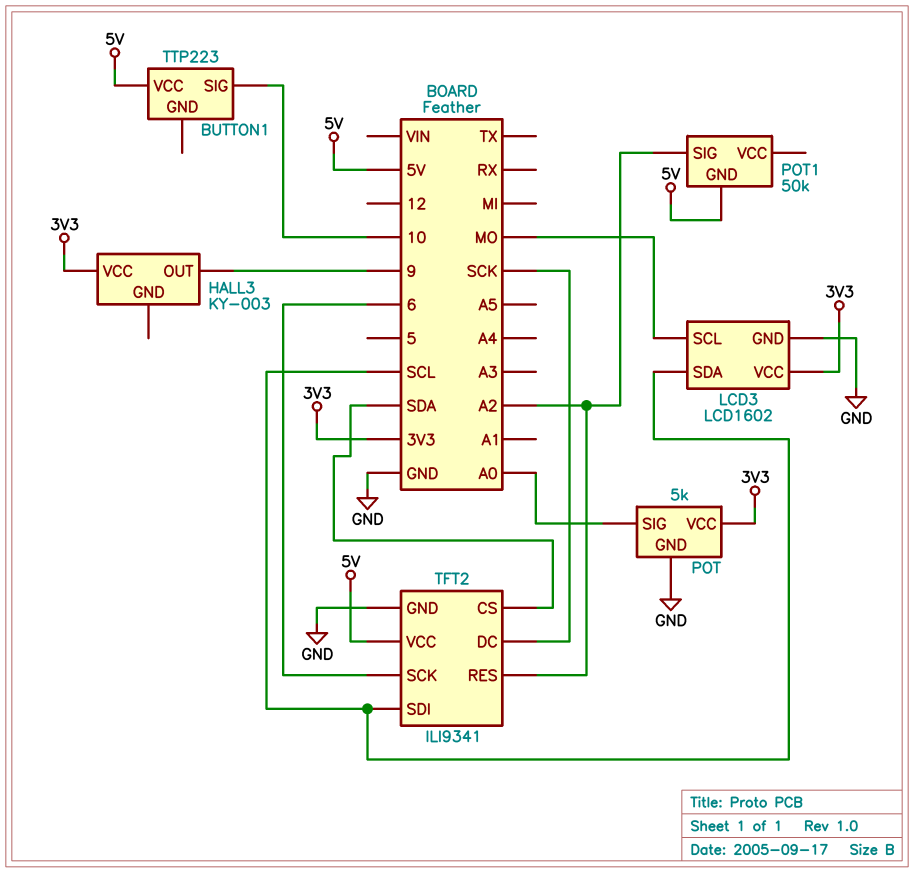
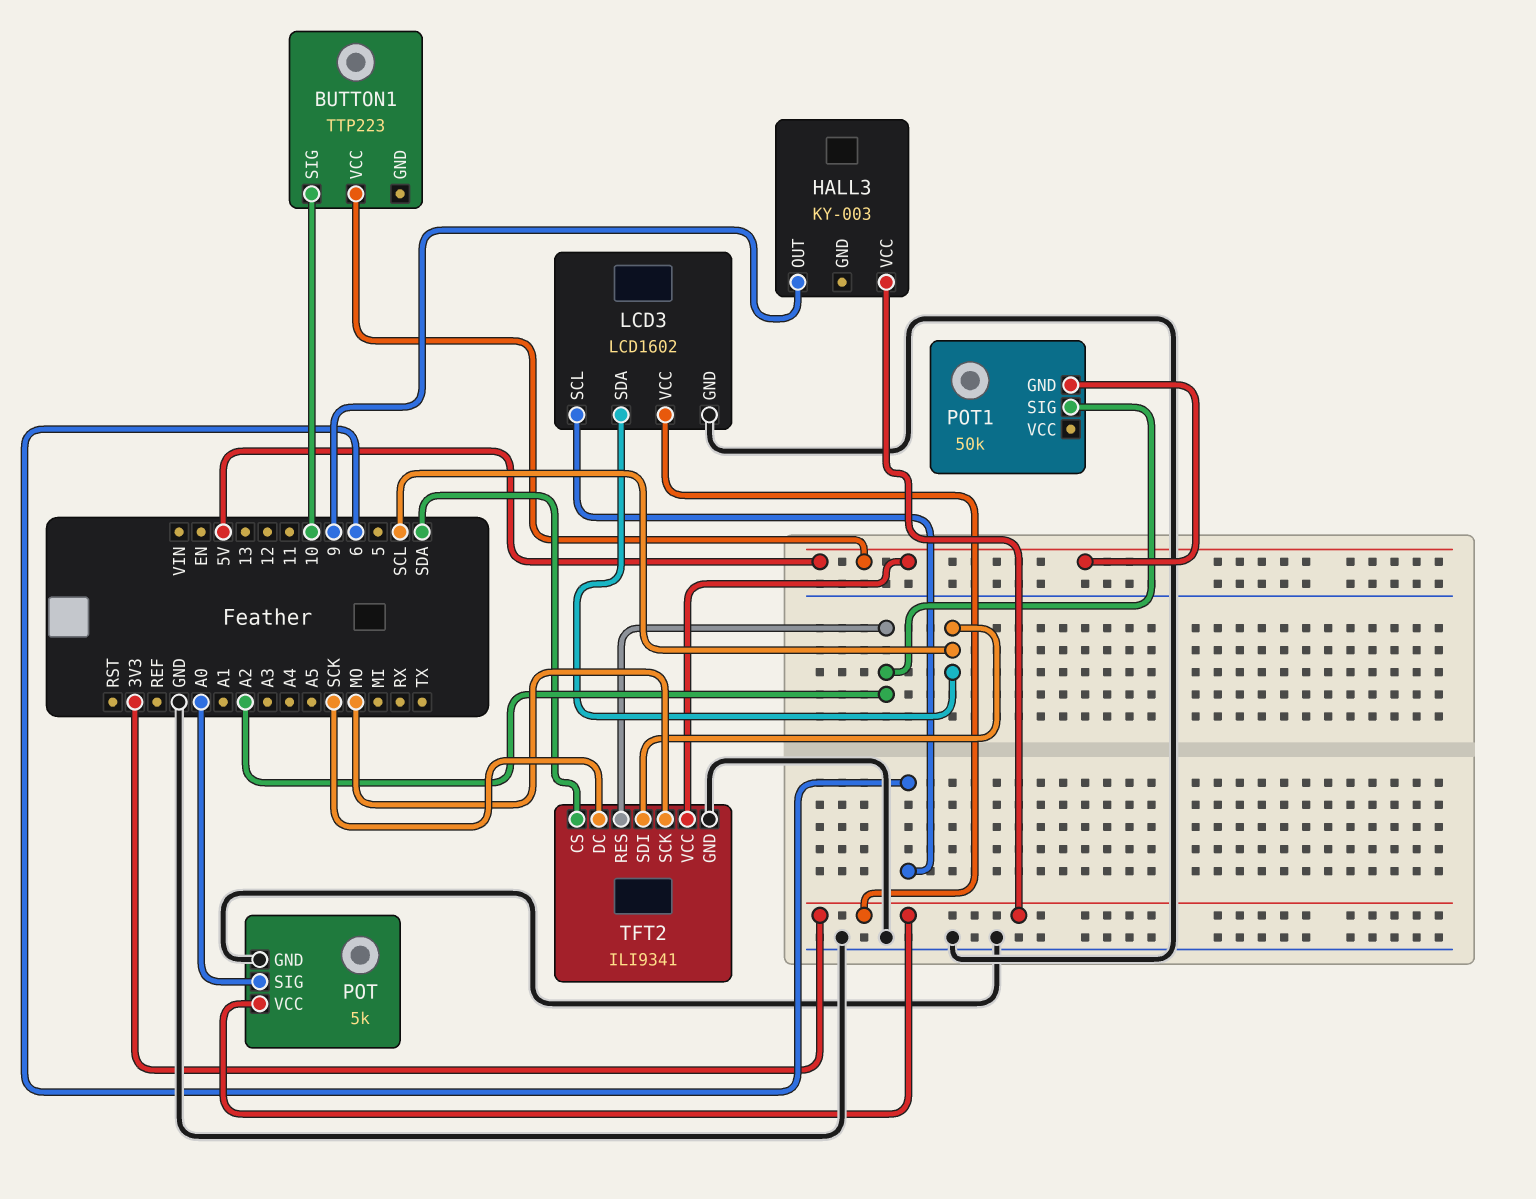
LCD3 pin SCL: MO -> 6
TFT2 pin SCK: 6 -> MO

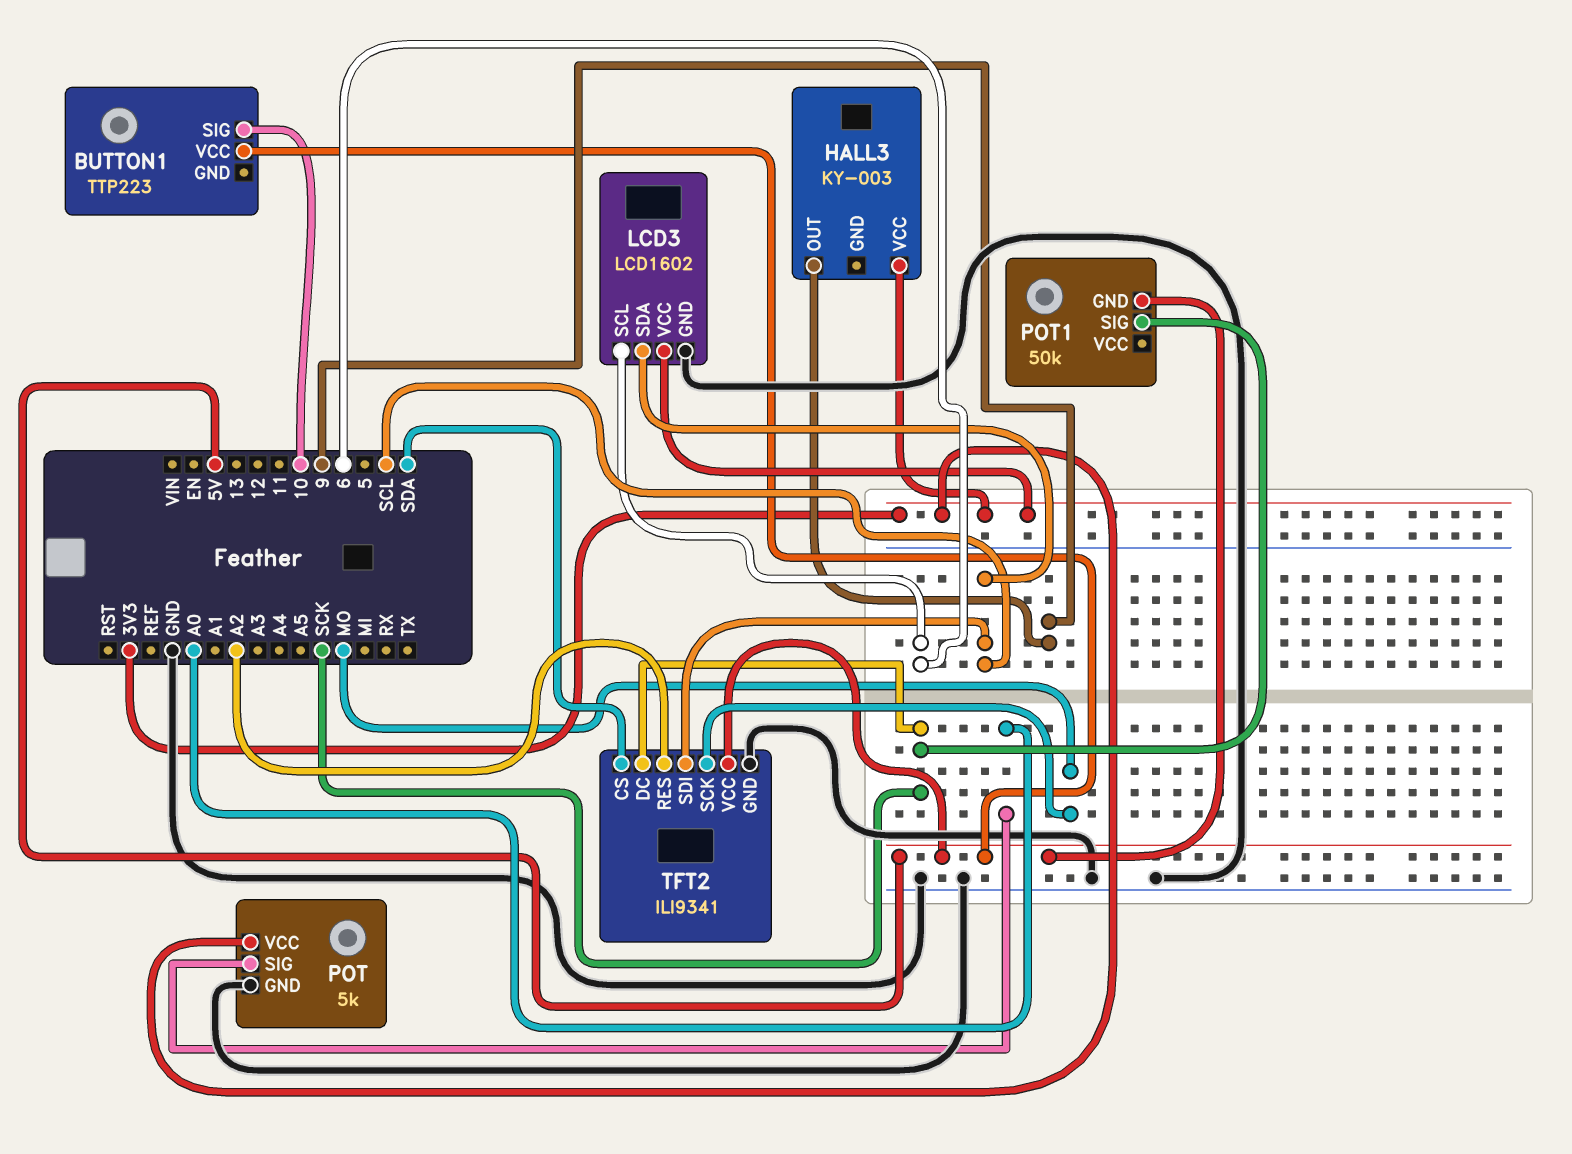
POT1 pin SIG: A2 -> SCK

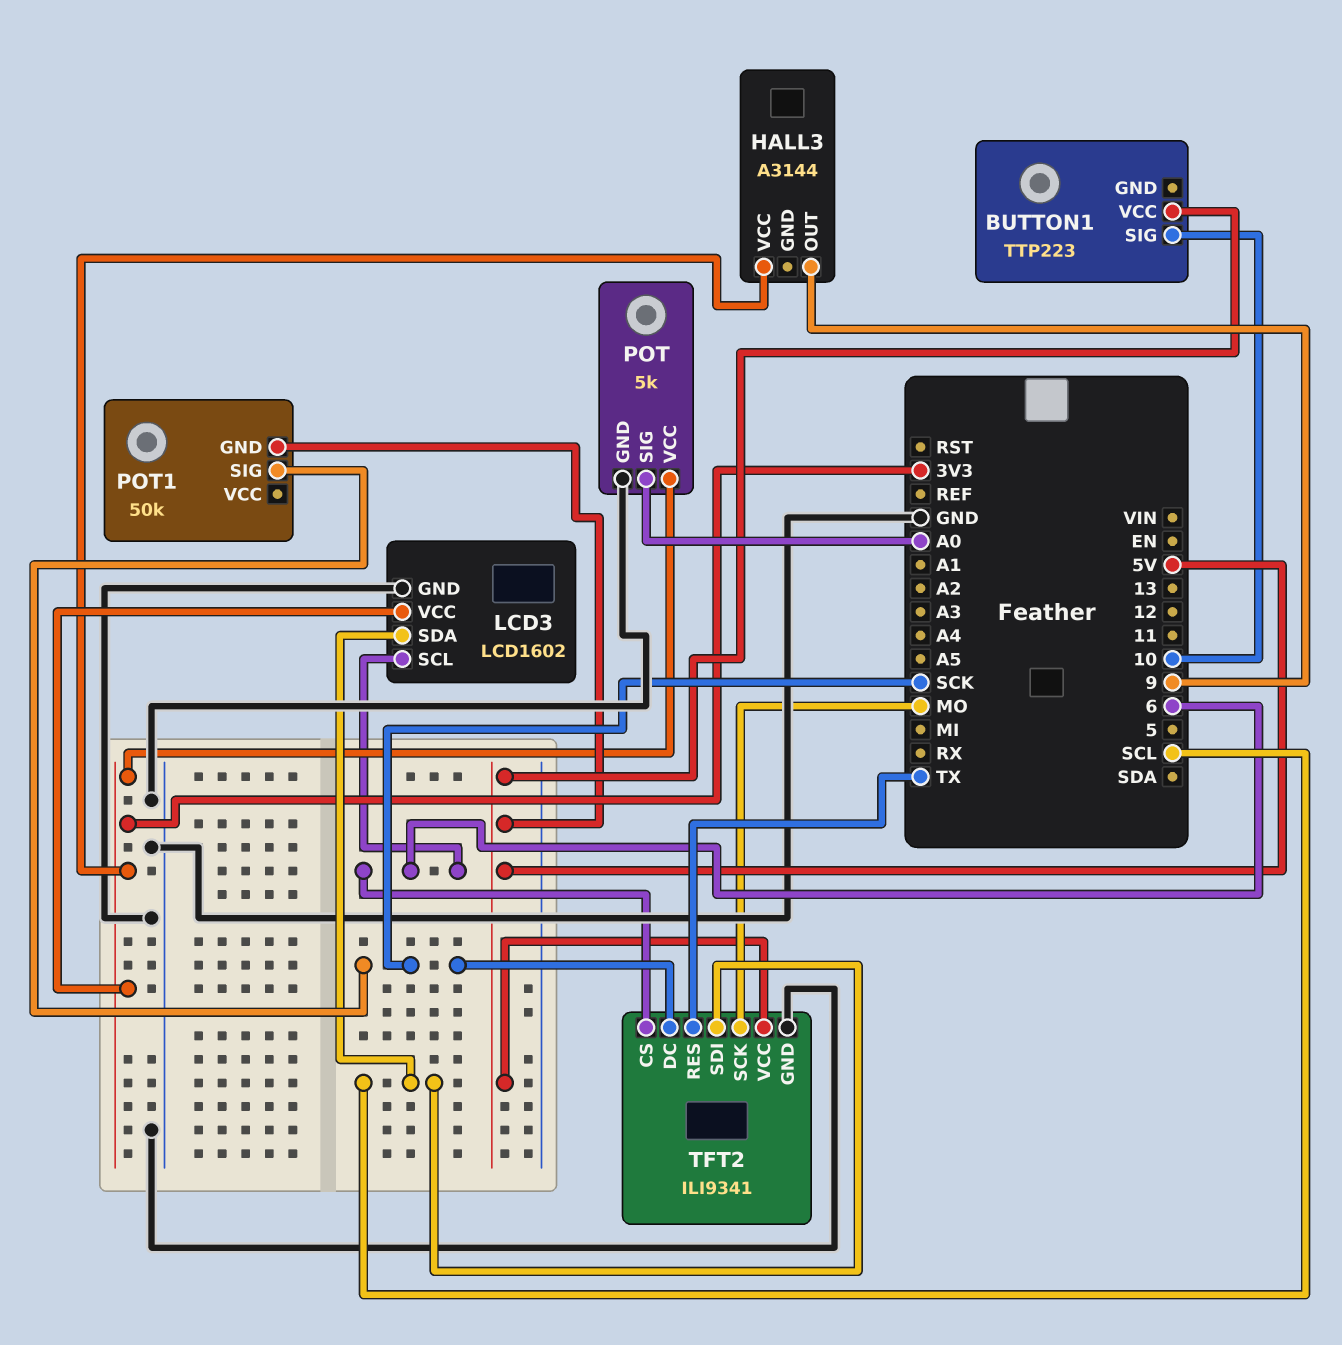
HALL3: KY-003 -> A3144
TFT2 pin CS: SDA -> 6
TFT2 pin RES: A2 -> TX

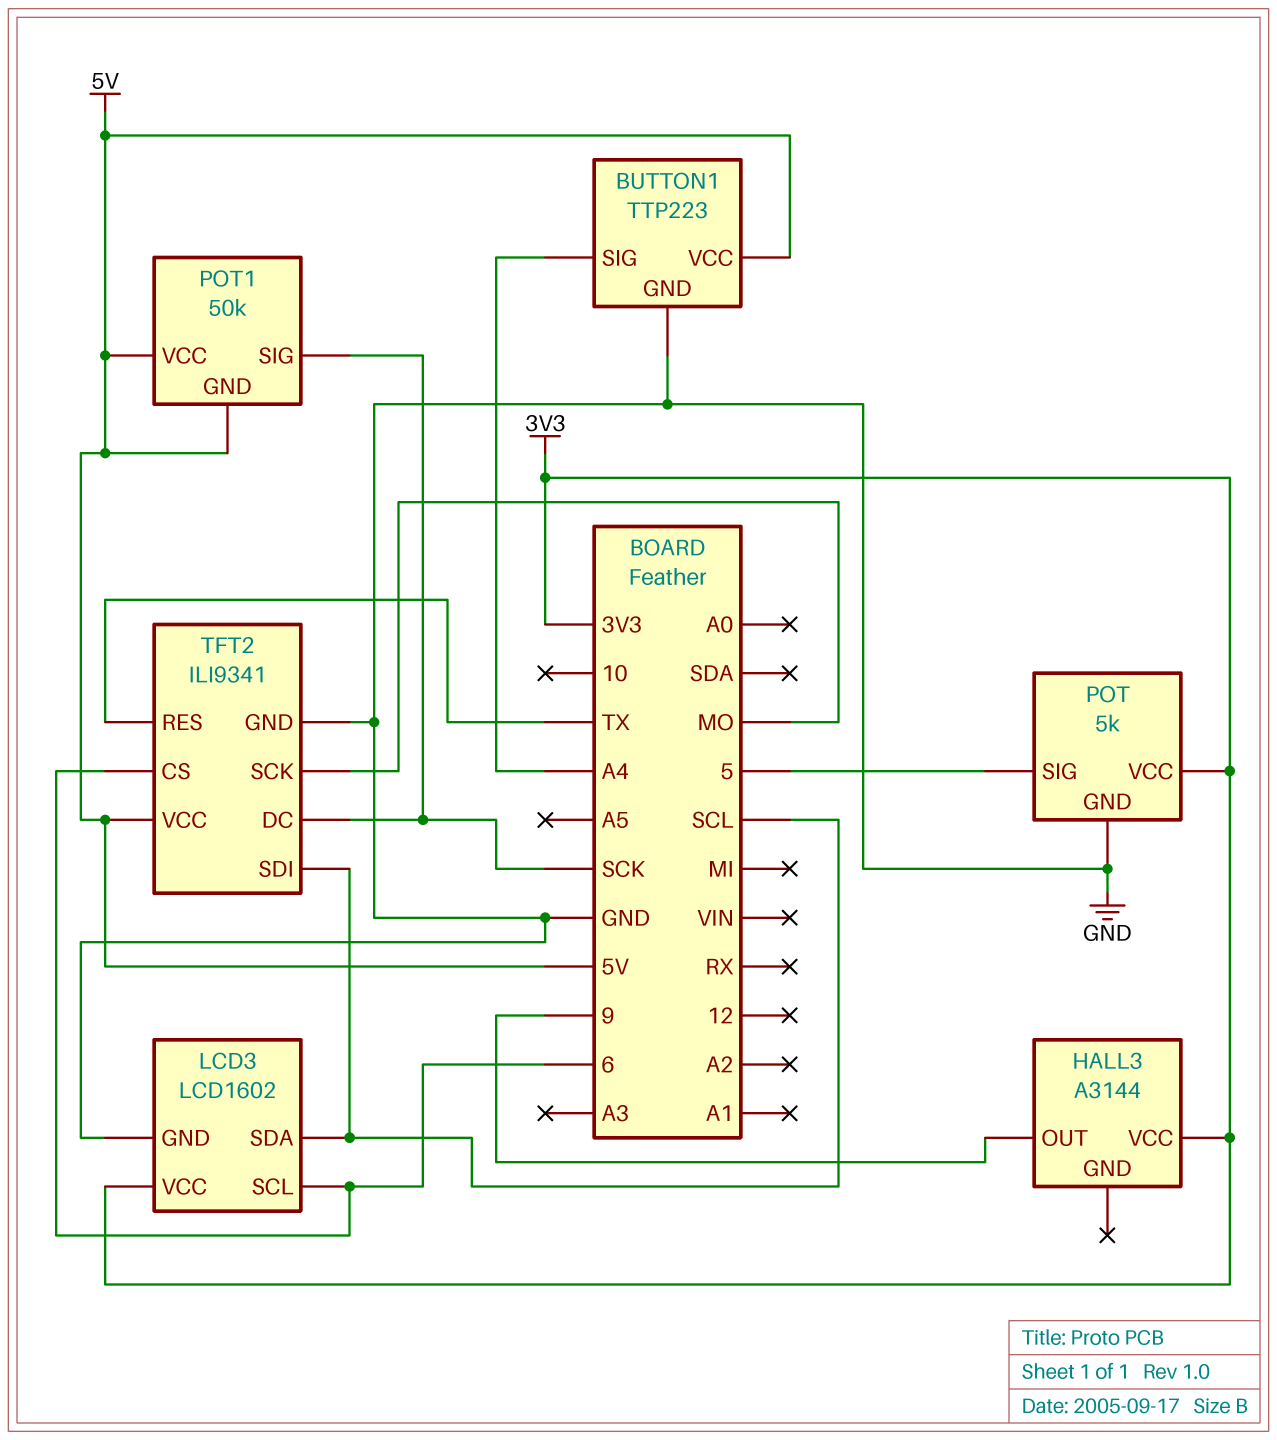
BUTTON1 pin GND: none -> GND
BUTTON1 pin SIG: 10 -> A4
POT pin SIG: A0 -> 5
POT1 pin VCC: none -> 5V

